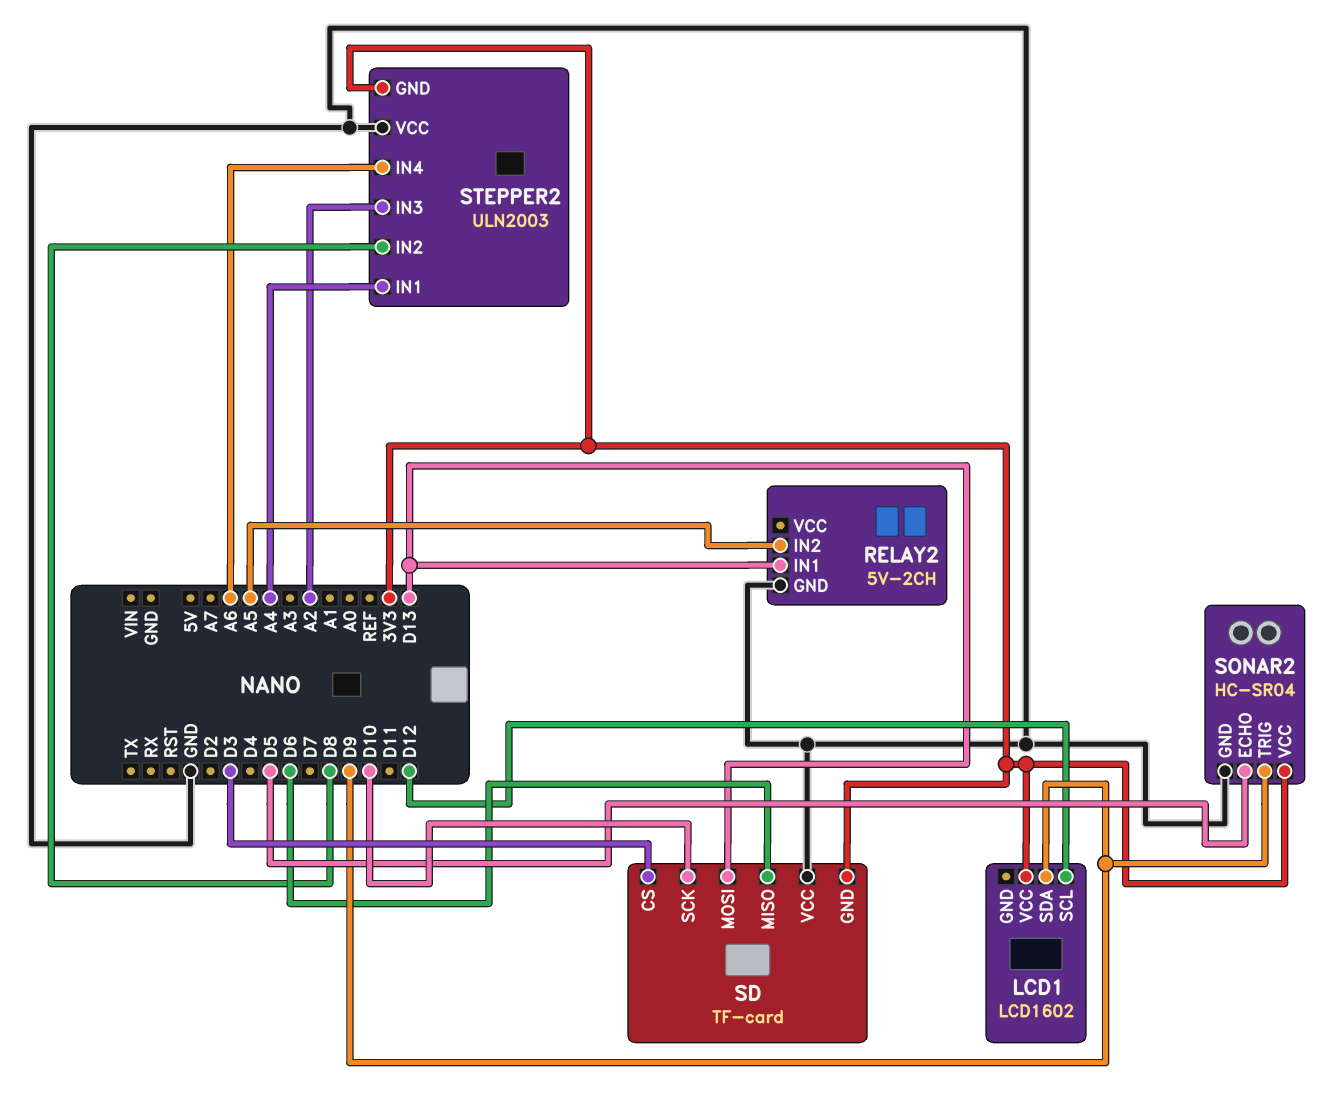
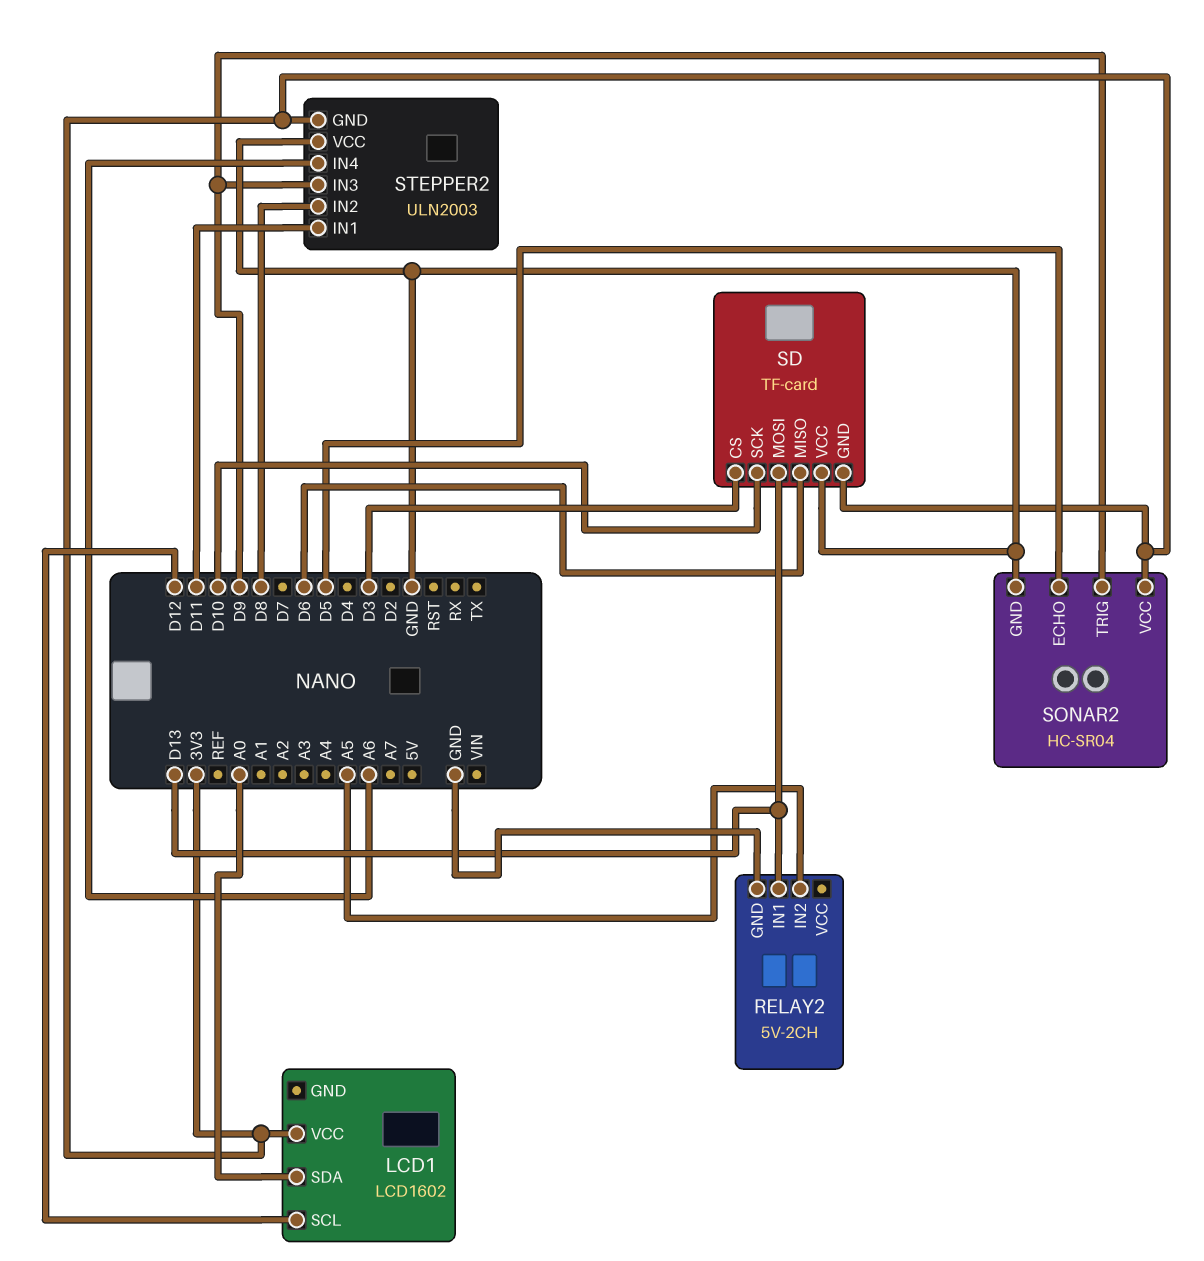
LCD1 pin SDA: D9 -> A0
STEPPER2 pin IN1: A4 -> D11
STEPPER2 pin IN3: A2 -> D9

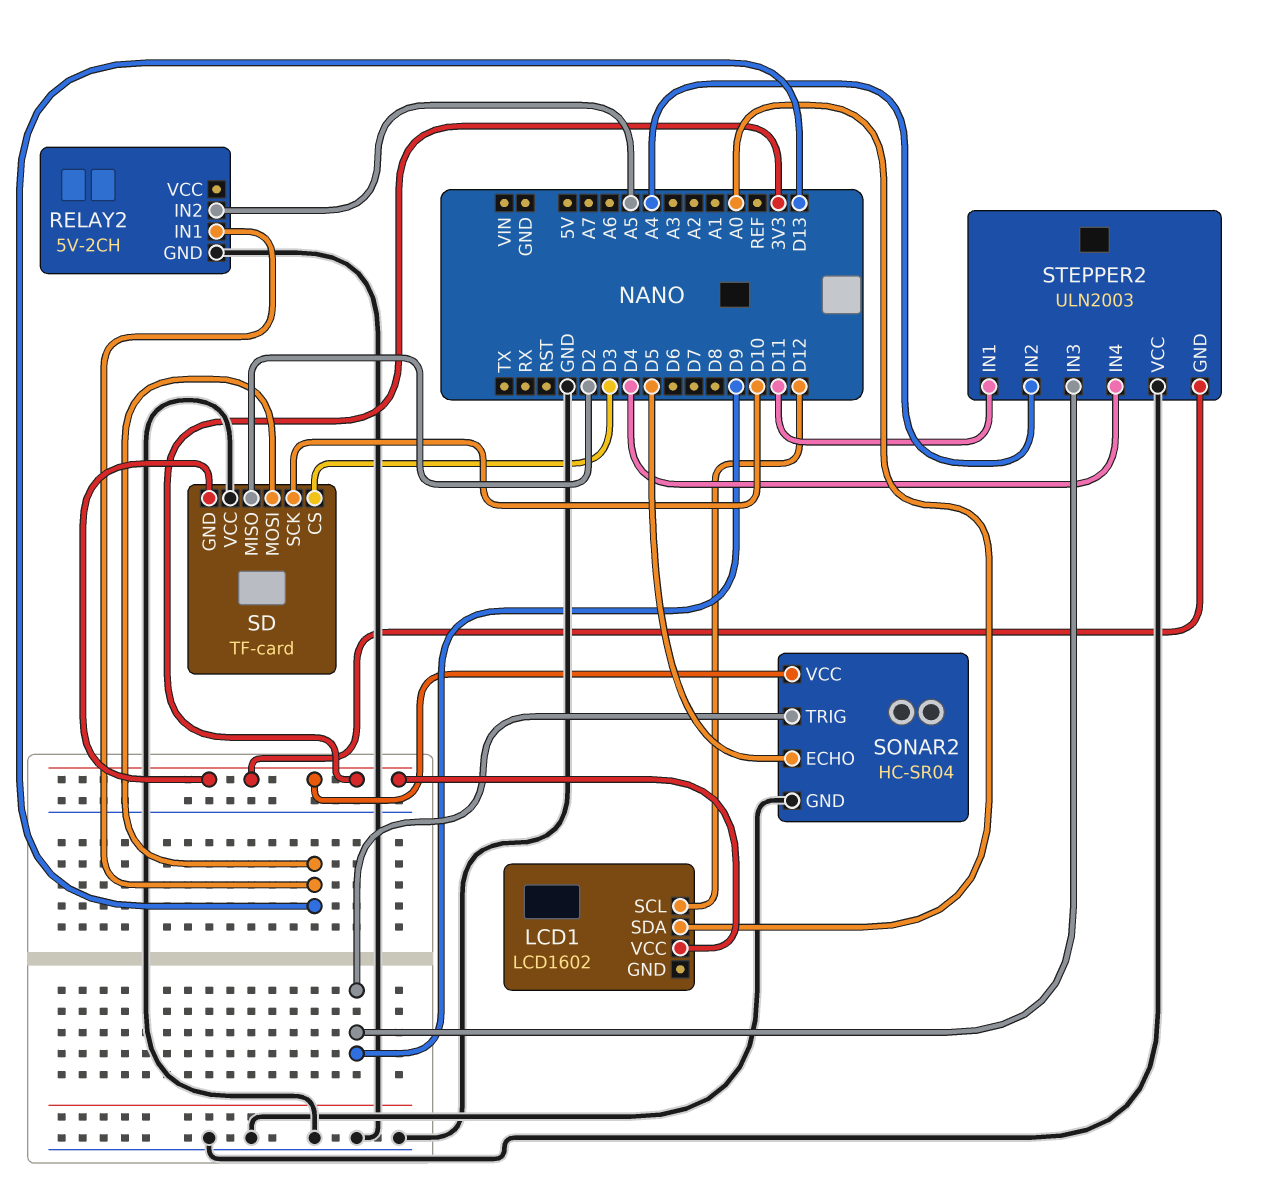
SD pin MISO: D6 -> D2
STEPPER2 pin IN2: D8 -> A4
STEPPER2 pin IN4: A6 -> D4

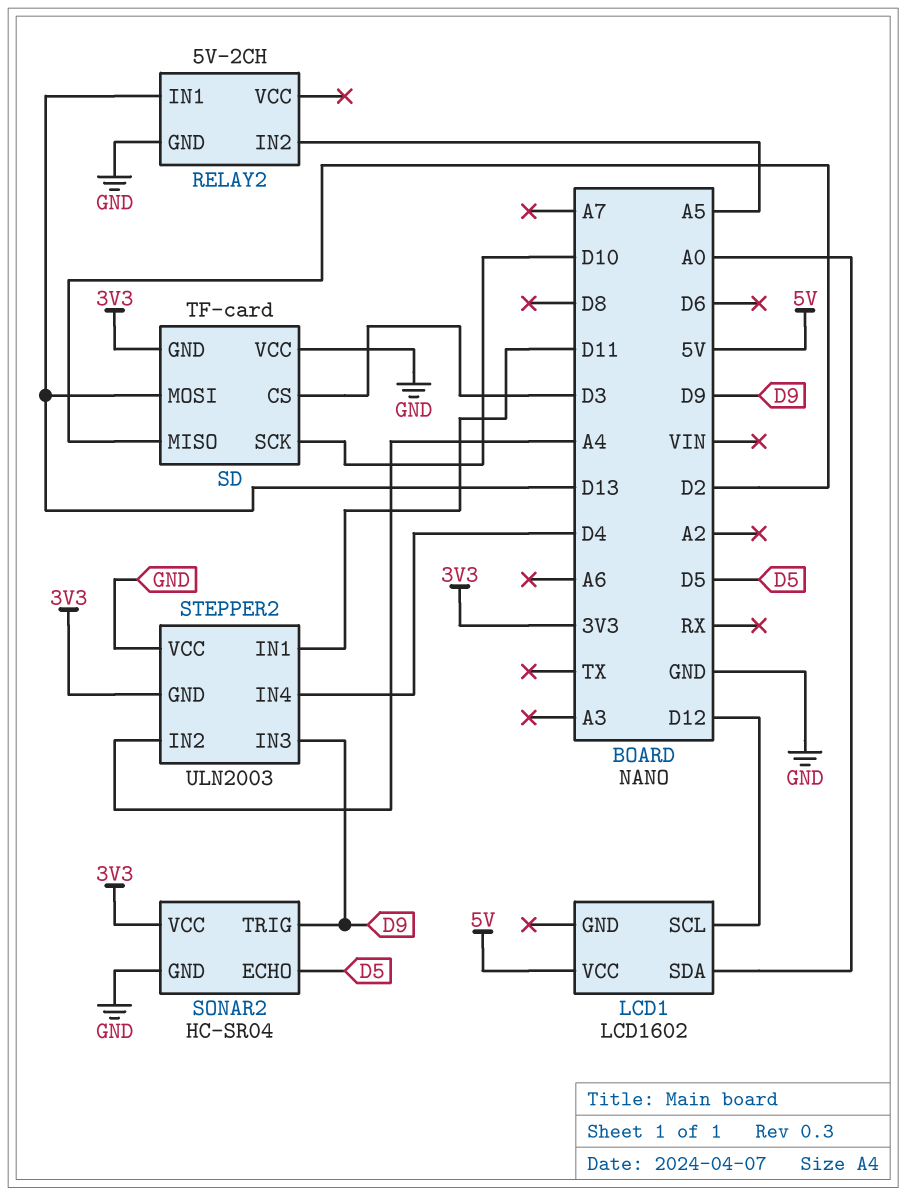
LCD1 pin VCC: 3V3 -> 5V

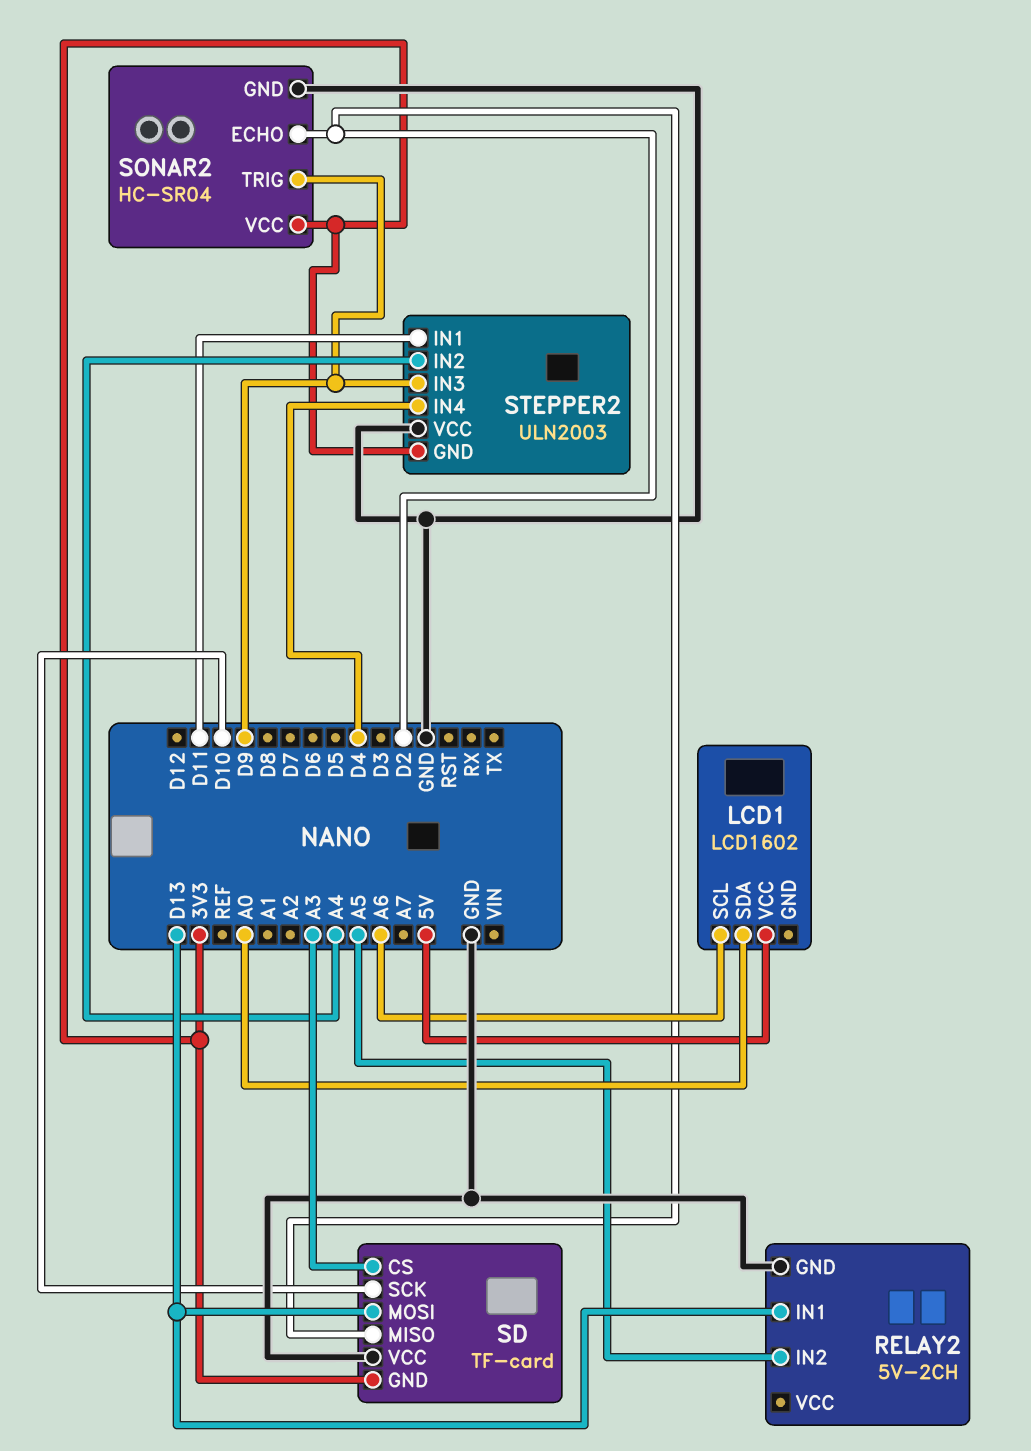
LCD1 pin SCL: D12 -> A6
SD pin CS: D3 -> A3
SONAR2 pin ECHO: D5 -> D2

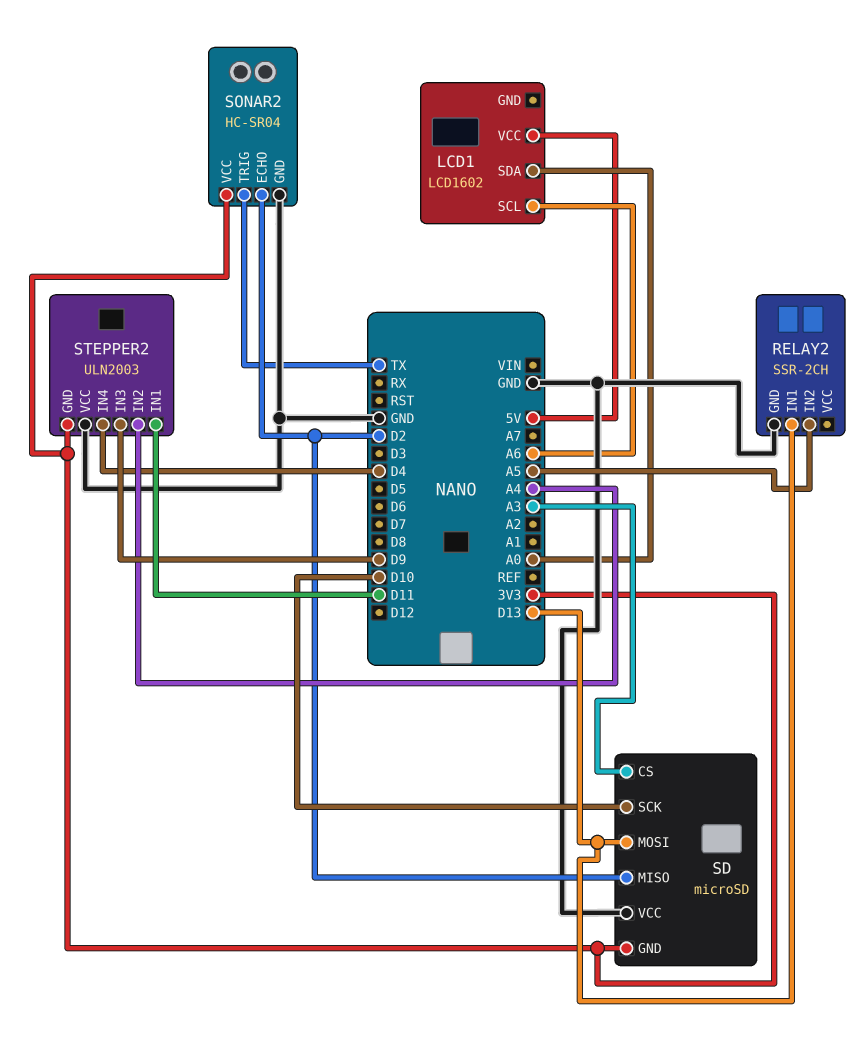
RELAY2: 5V-2CH -> SSR-2CH
SD: TF-card -> microSD
SONAR2 pin TRIG: D9 -> TX

